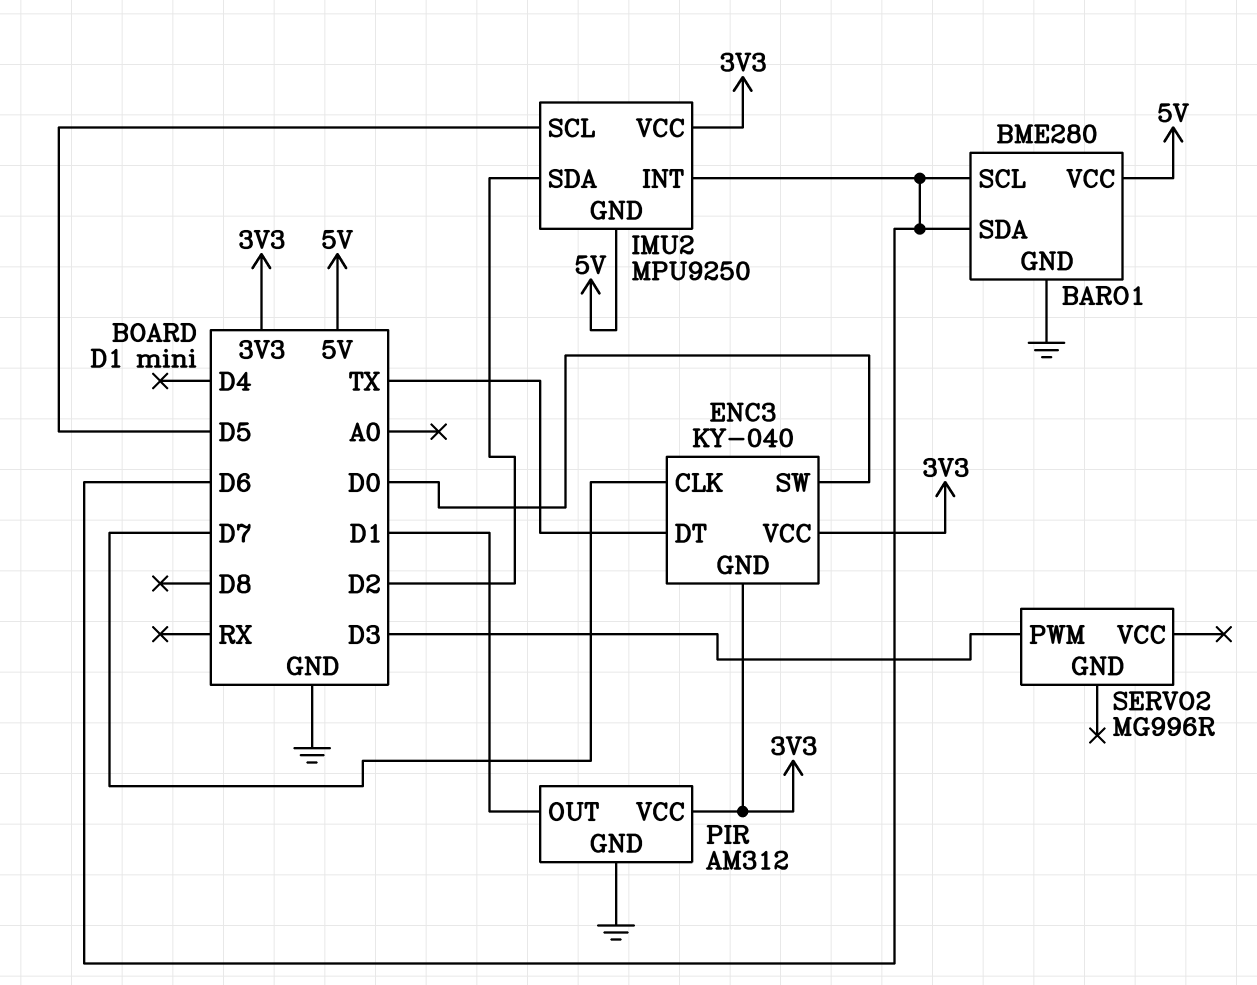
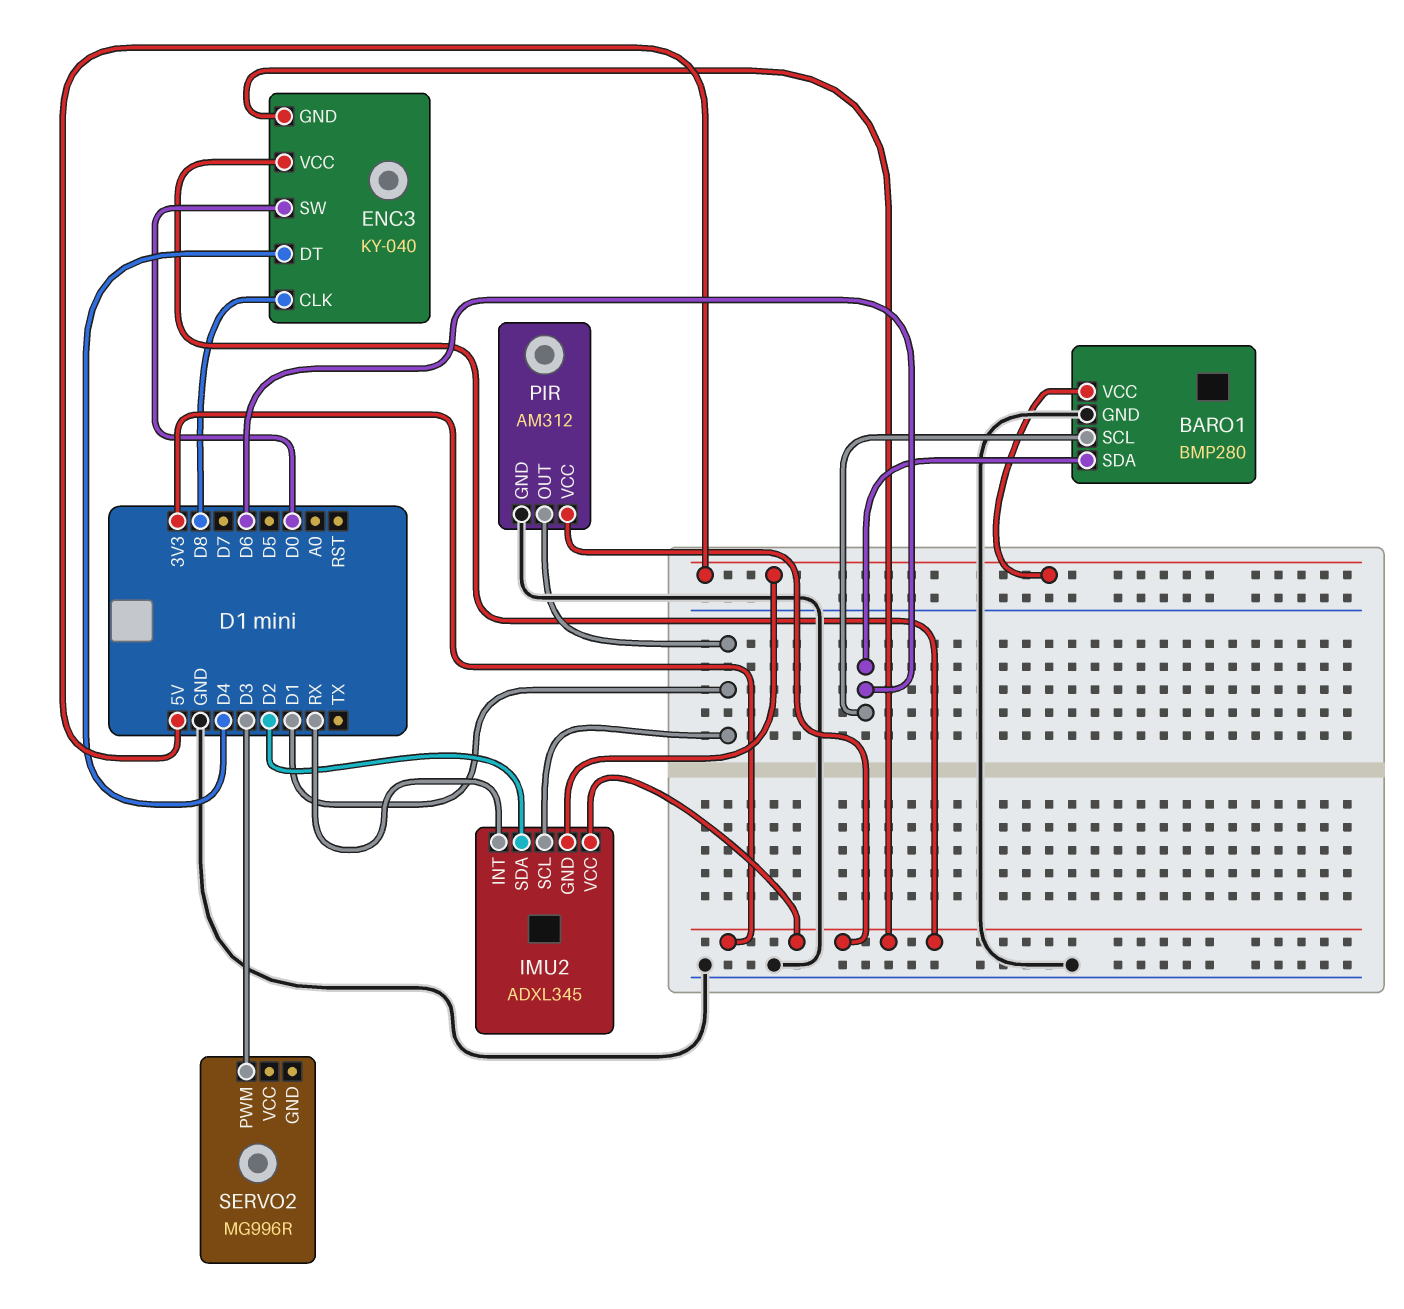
BARO1: BME280 -> BMP280
ENC3 pin CLK: D7 -> D8
ENC3 pin DT: TX -> D4
IMU2: MPU9250 -> ADXL345
IMU2 pin INT: D6 -> RX
IMU2 pin SCL: D5 -> D1

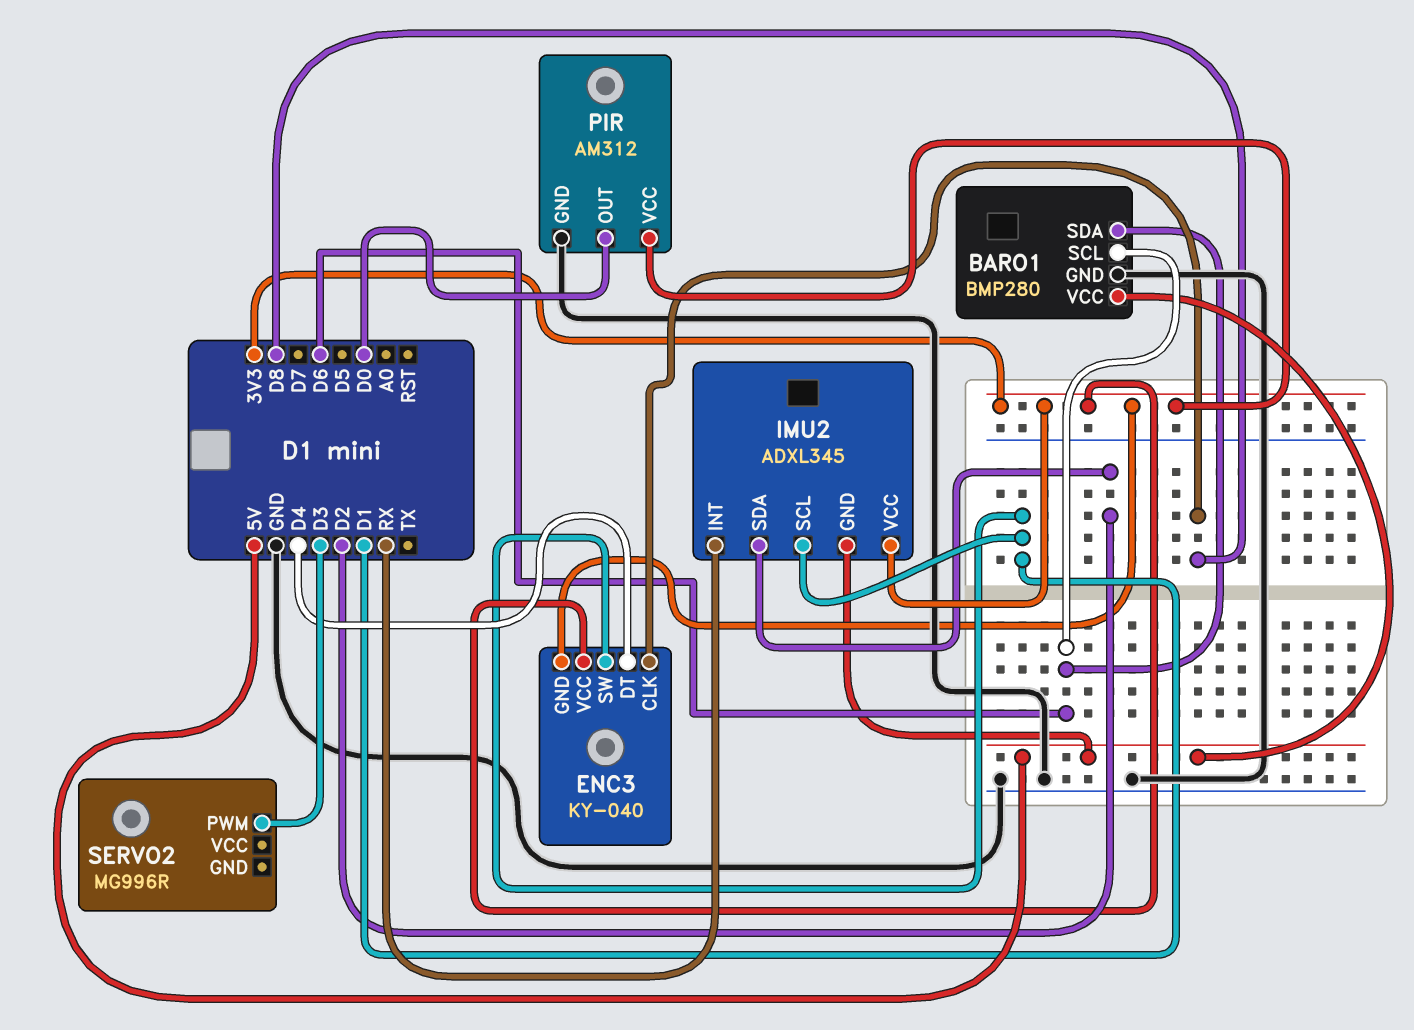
ENC3 pin SW: D0 -> D1
PIR pin OUT: D1 -> D0

